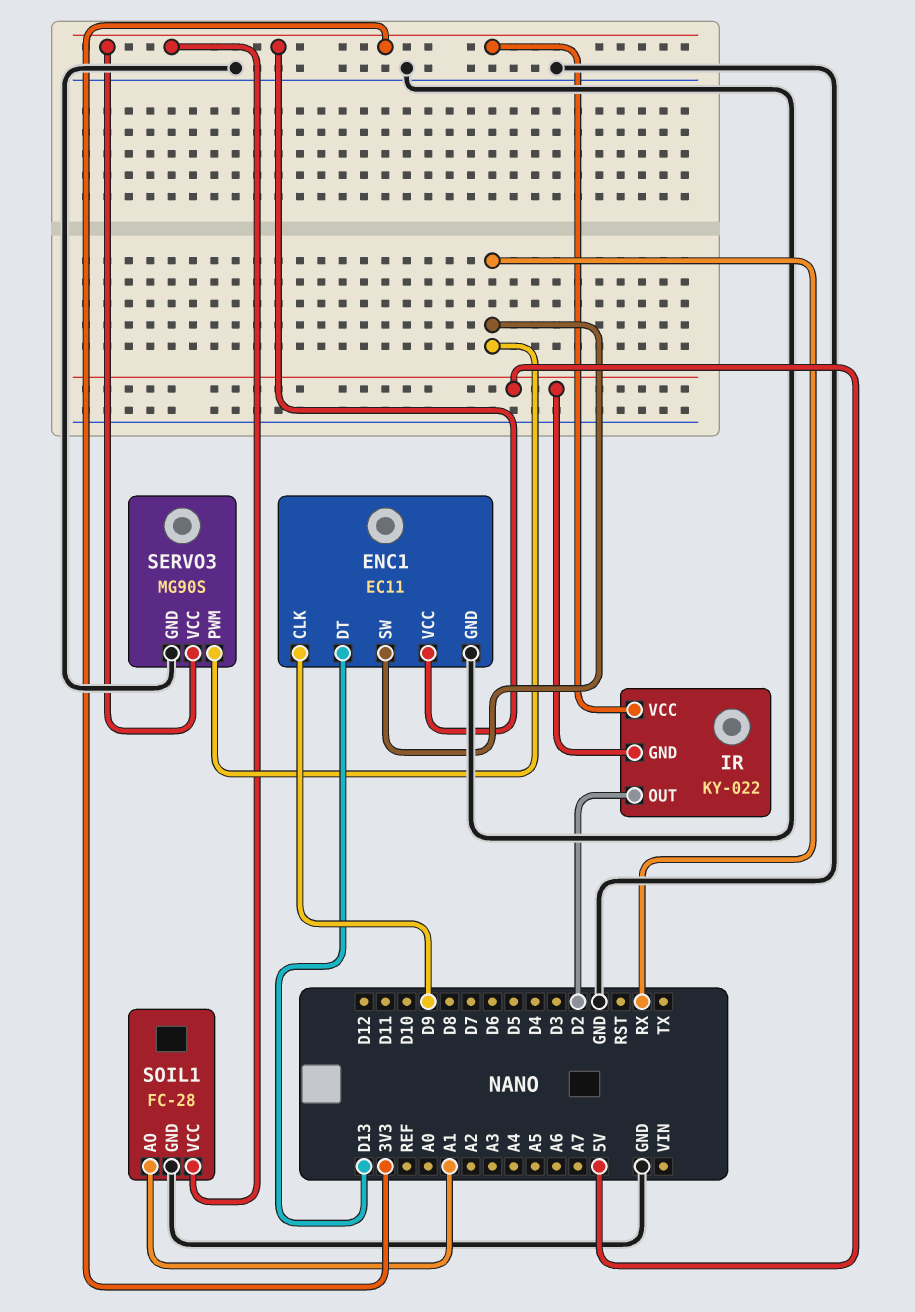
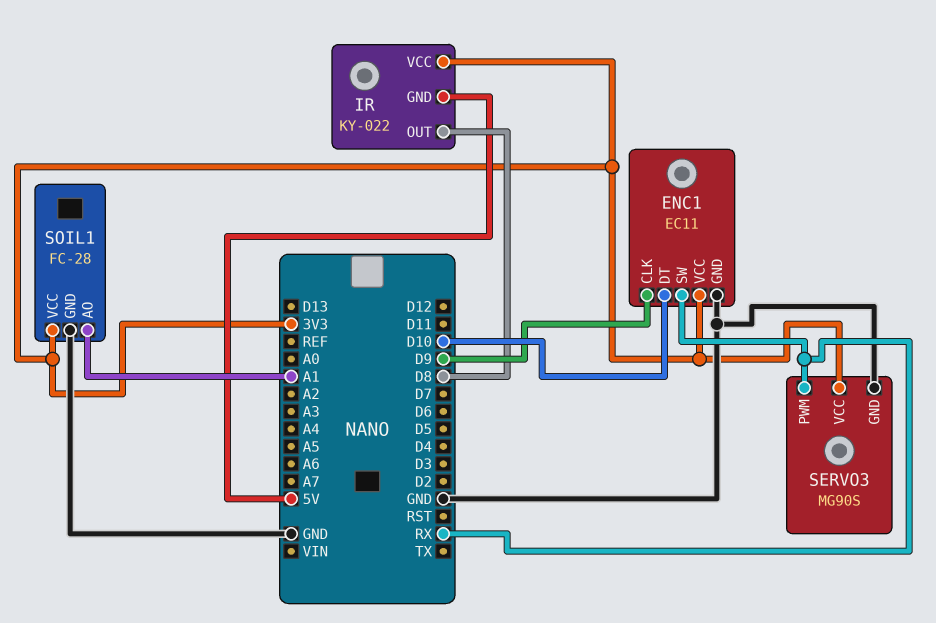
ENC1 pin DT: D13 -> D10
IR pin OUT: D2 -> D8

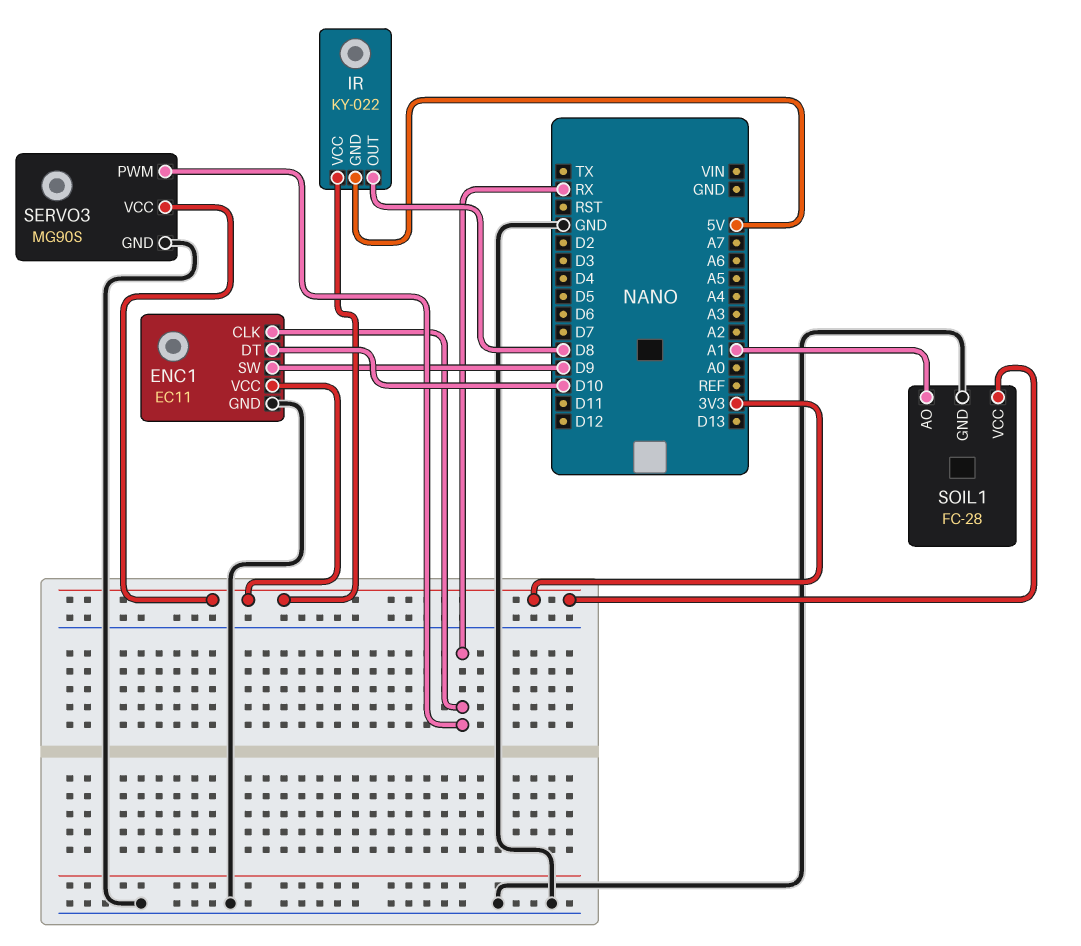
ENC1 pin CLK: D9 -> RX
ENC1 pin SW: RX -> D9

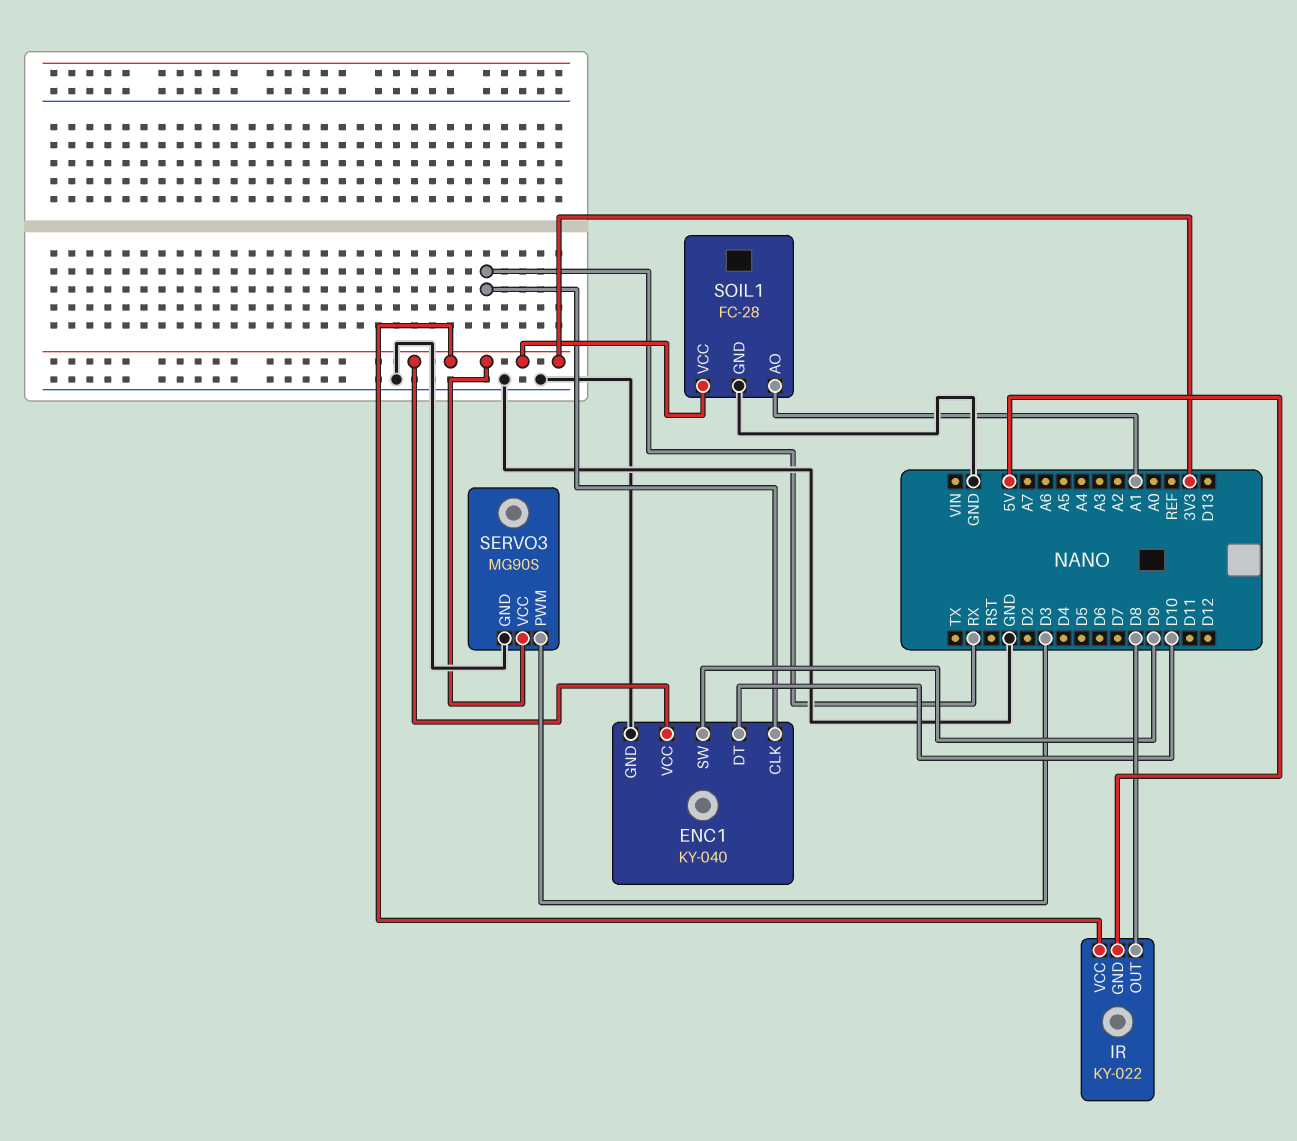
ENC1: EC11 -> KY-040
SERVO3 pin PWM: RX -> D3

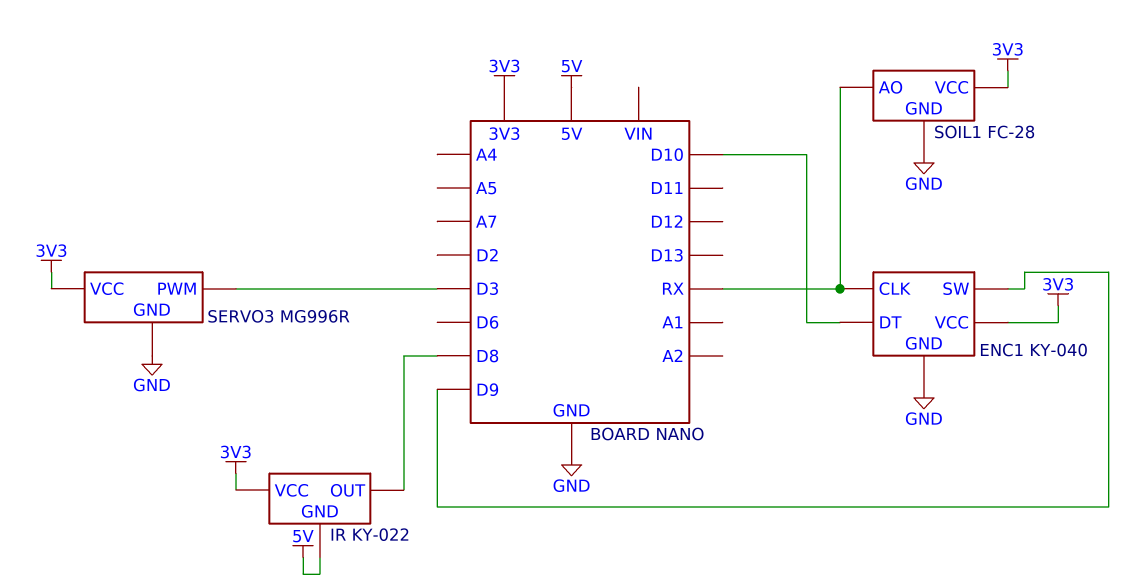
SERVO3: MG90S -> MG996R
SOIL1 pin AO: A1 -> RX

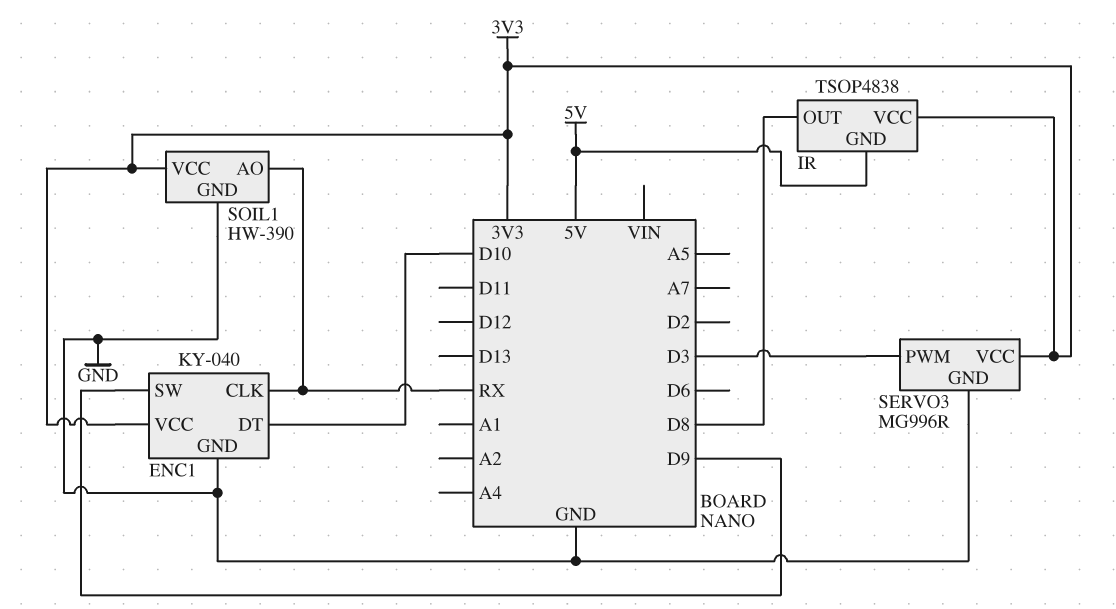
IR: KY-022 -> TSOP4838
SOIL1: FC-28 -> HW-390

